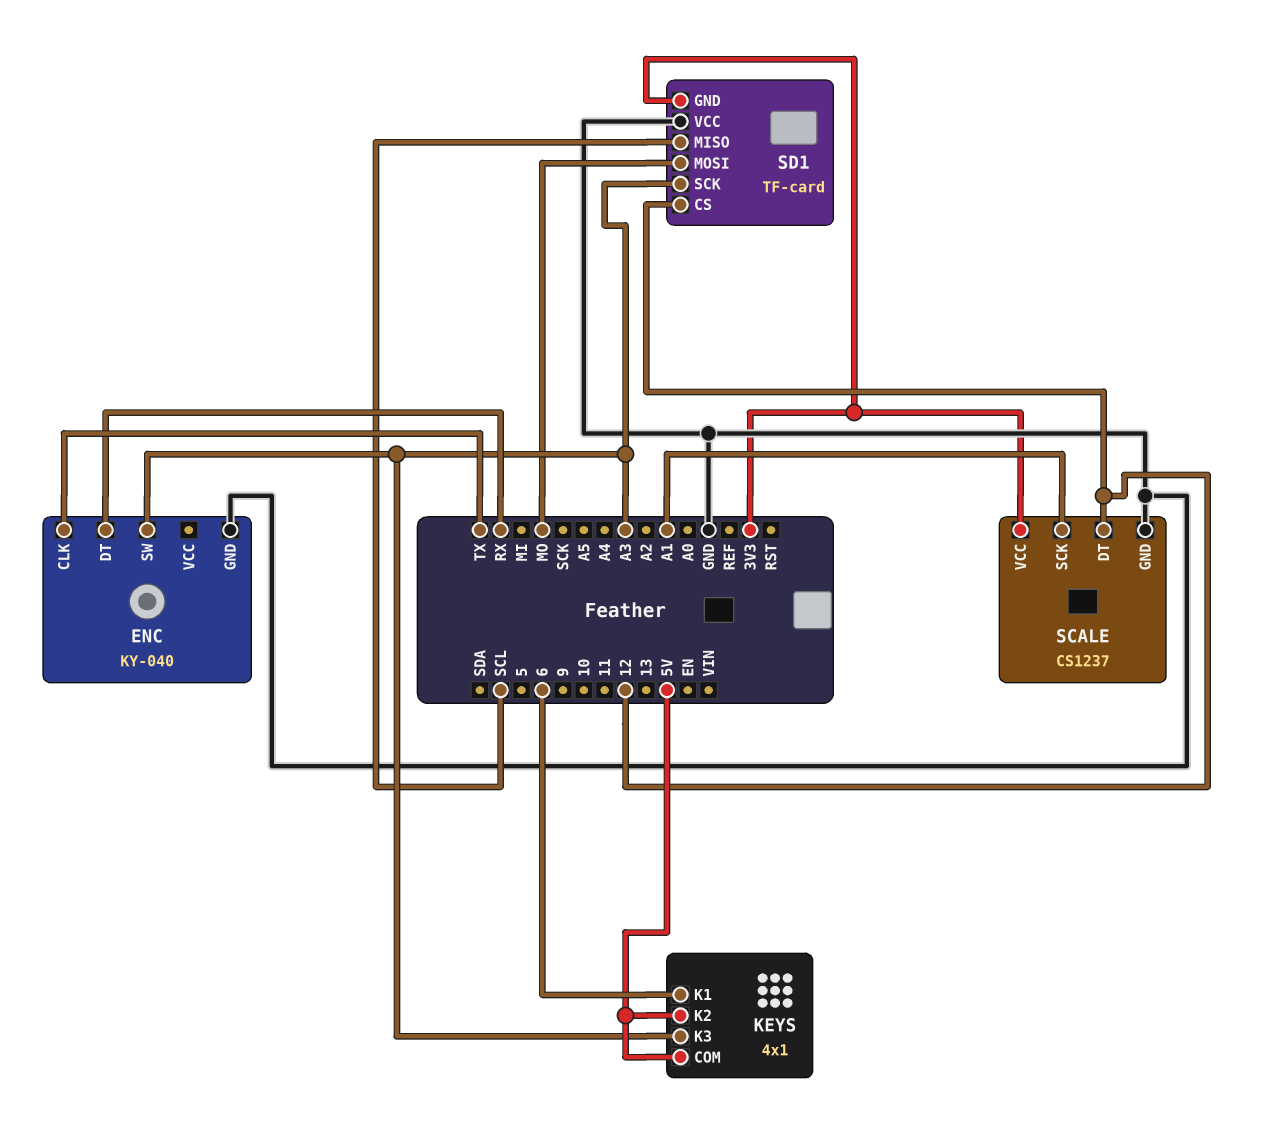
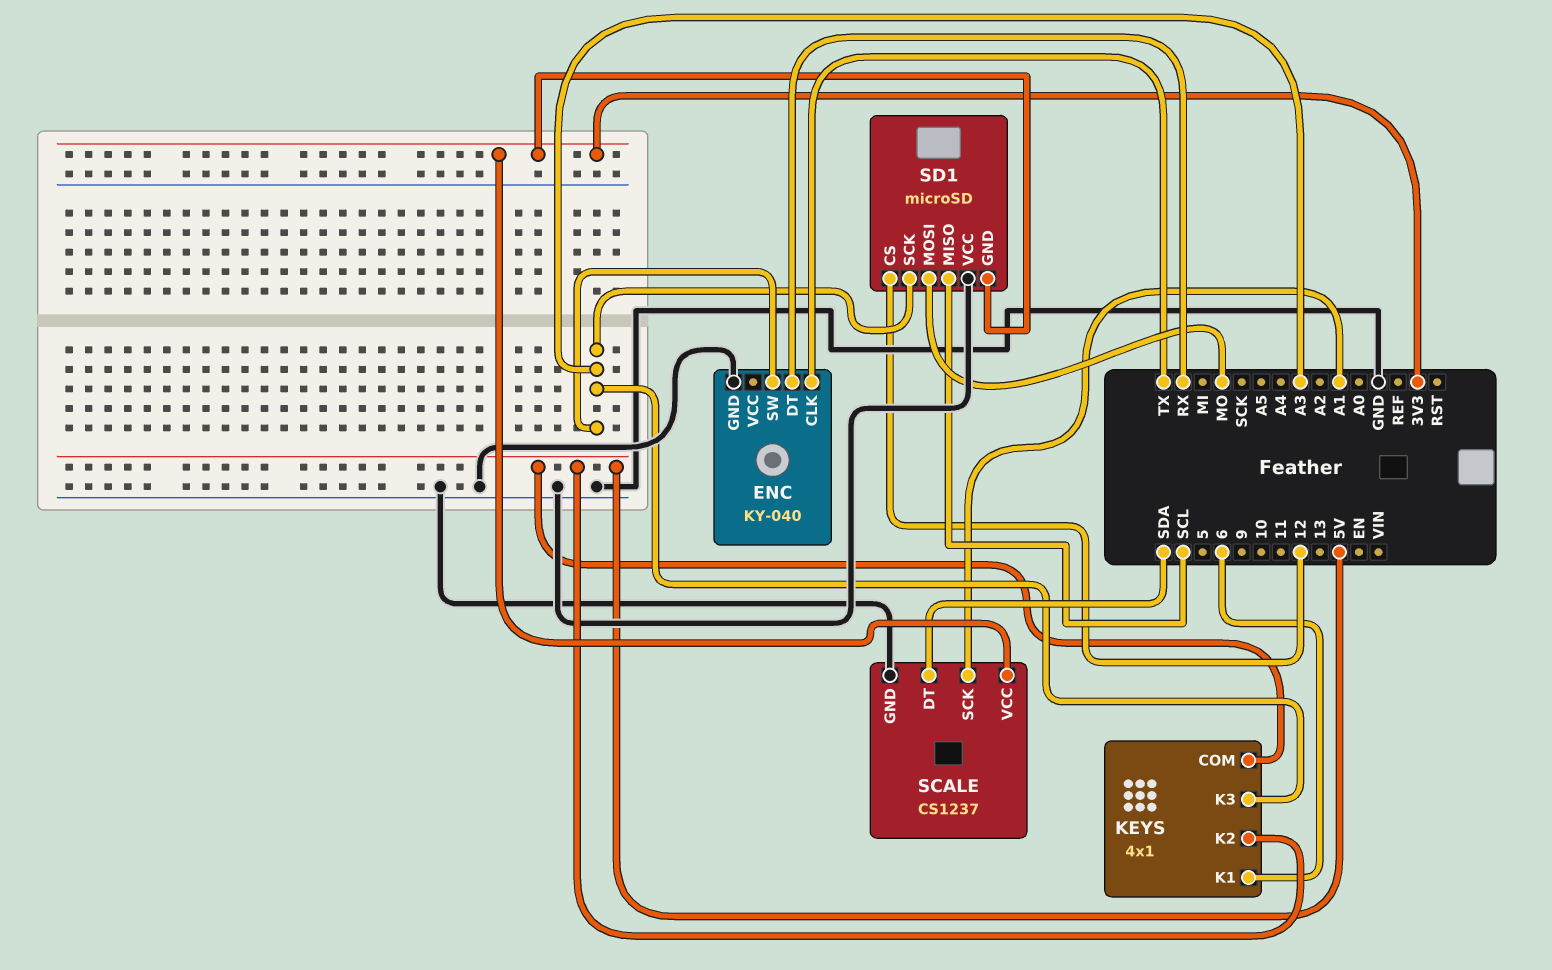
SCALE pin DT: 12 -> SDA
SD1: TF-card -> microSD

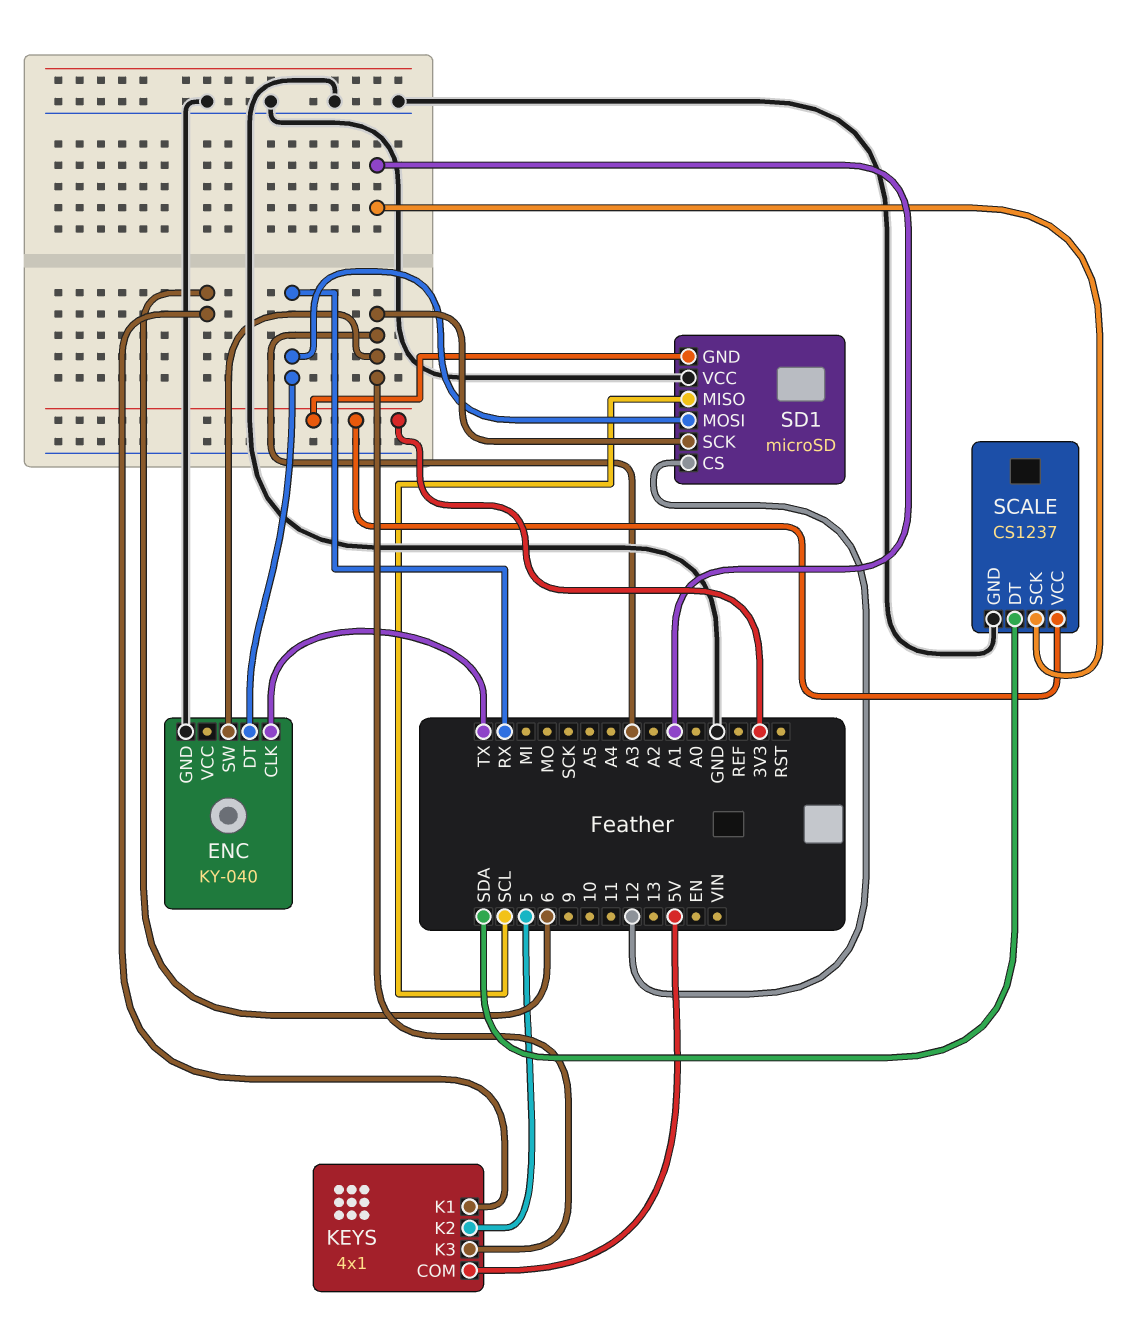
KEYS pin K2: 5V -> 5
SD1 pin MOSI: MO -> RX

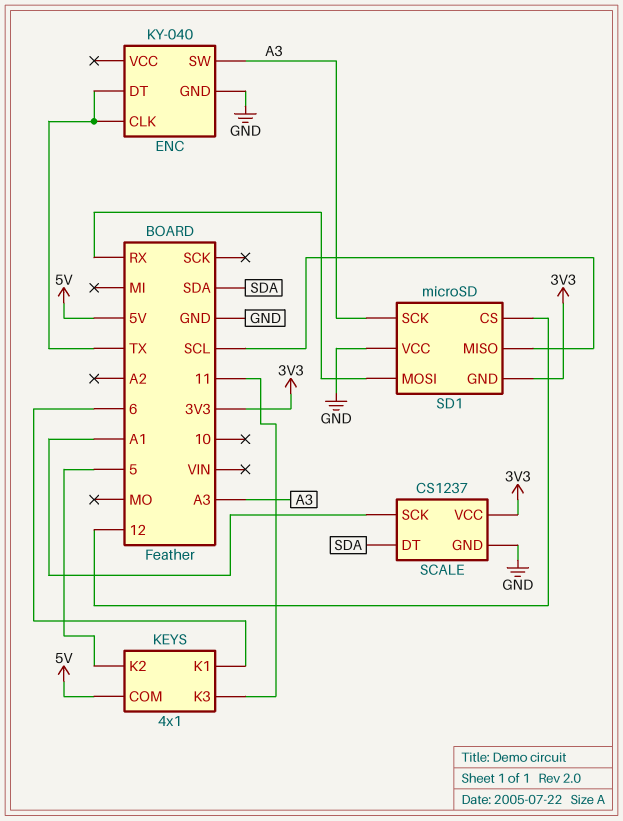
ENC pin DT: RX -> TX
KEYS pin K3: A3 -> 11

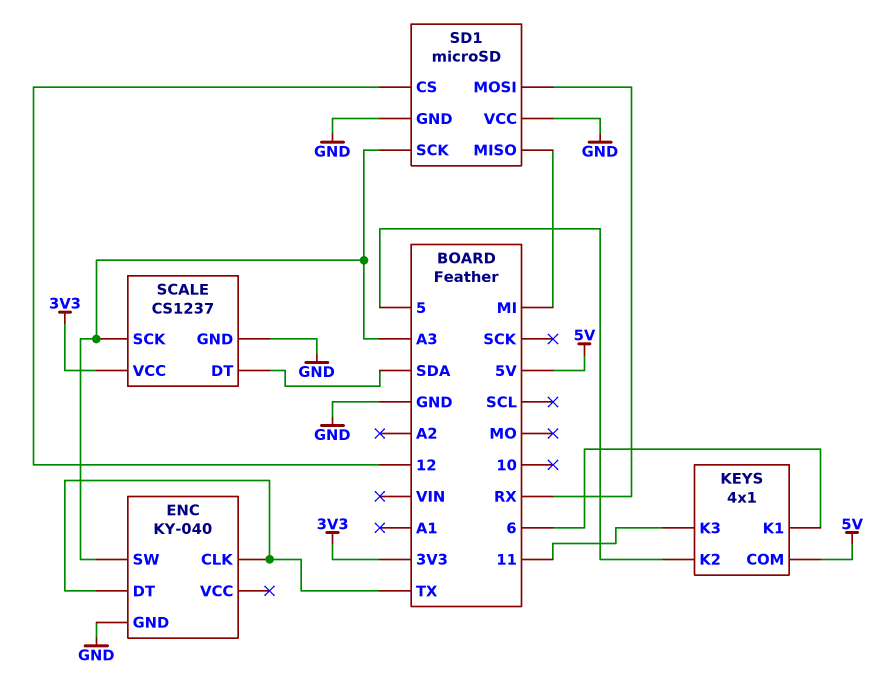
SCALE pin SCK: A1 -> A3
SD1 pin GND: 3V3 -> GND
SD1 pin MISO: SCL -> MI

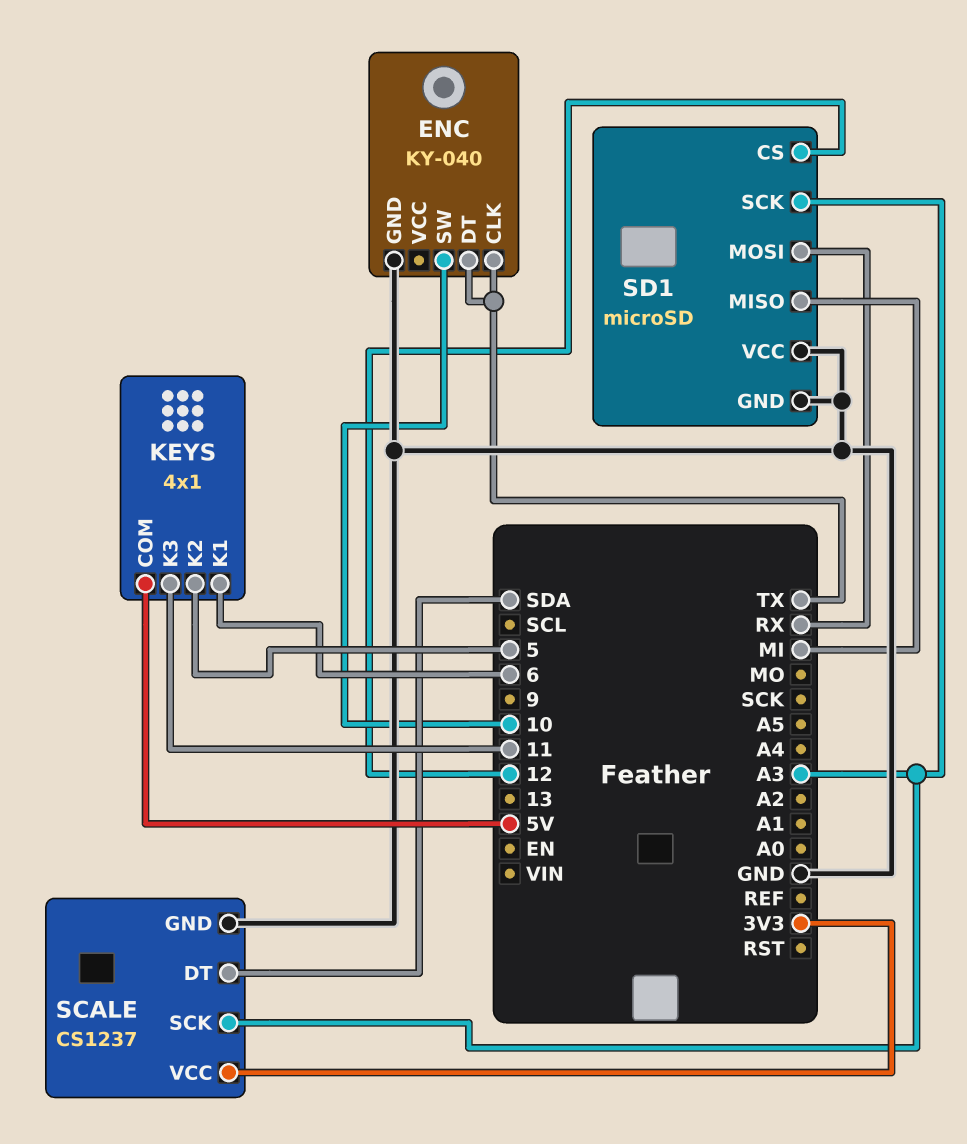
ENC pin SW: A3 -> 10

